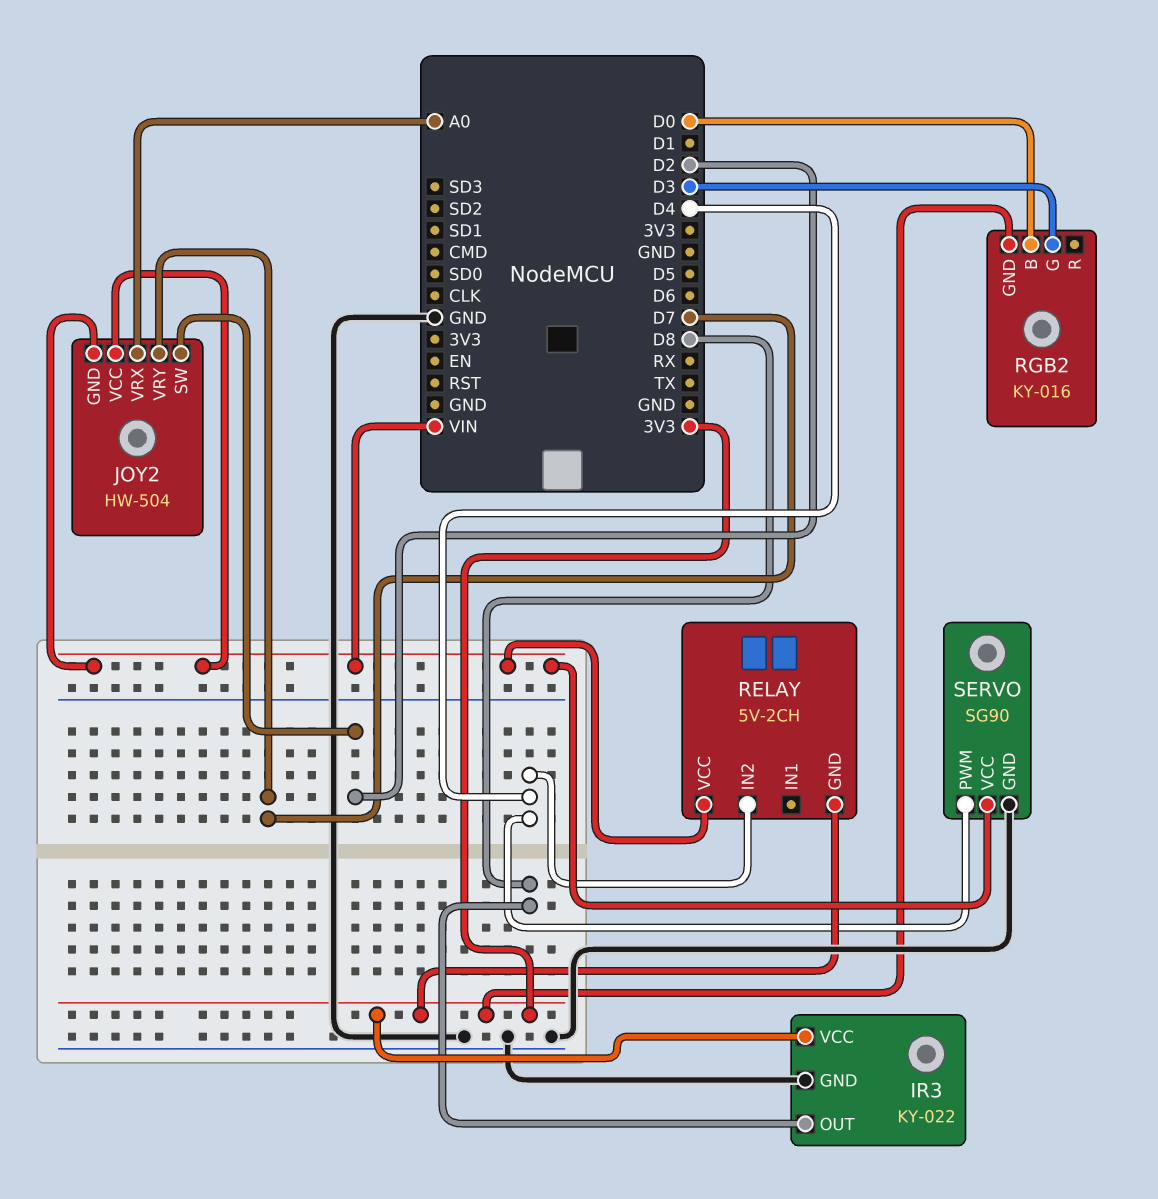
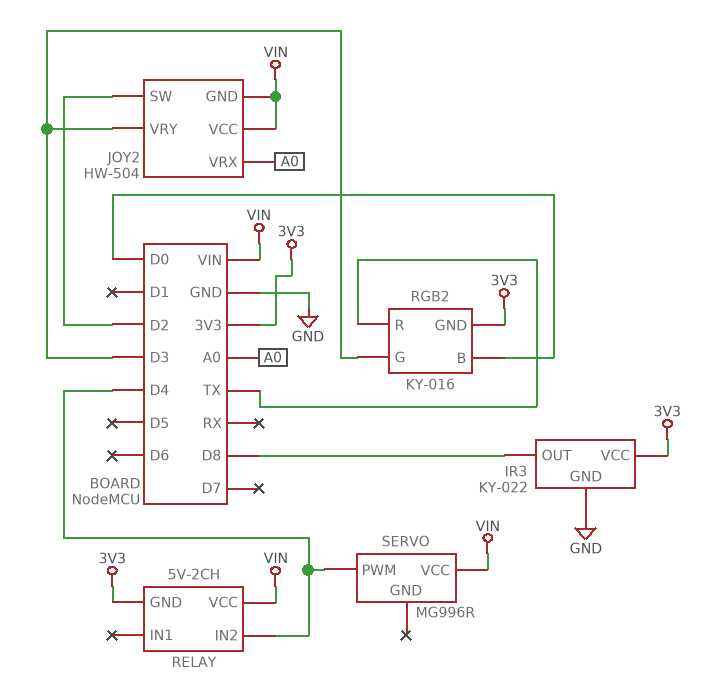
JOY2 pin VRY: D7 -> D3
RGB2 pin R: none -> TX
SERVO: SG90 -> MG996R
SERVO pin GND: GND -> none

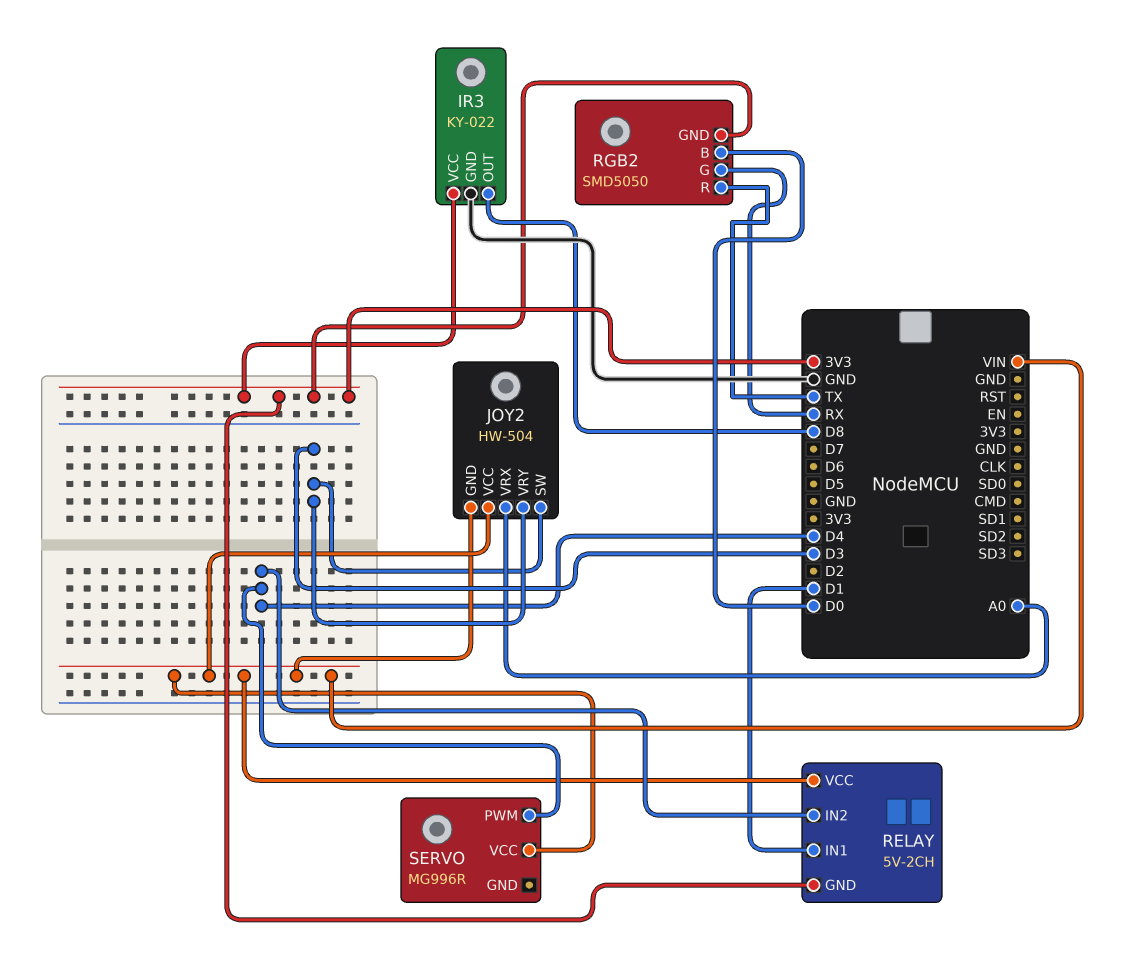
JOY2 pin SW: D2 -> D3
RELAY pin IN1: none -> D1
RGB2: KY-016 -> SMD5050
RGB2 pin G: D3 -> RX

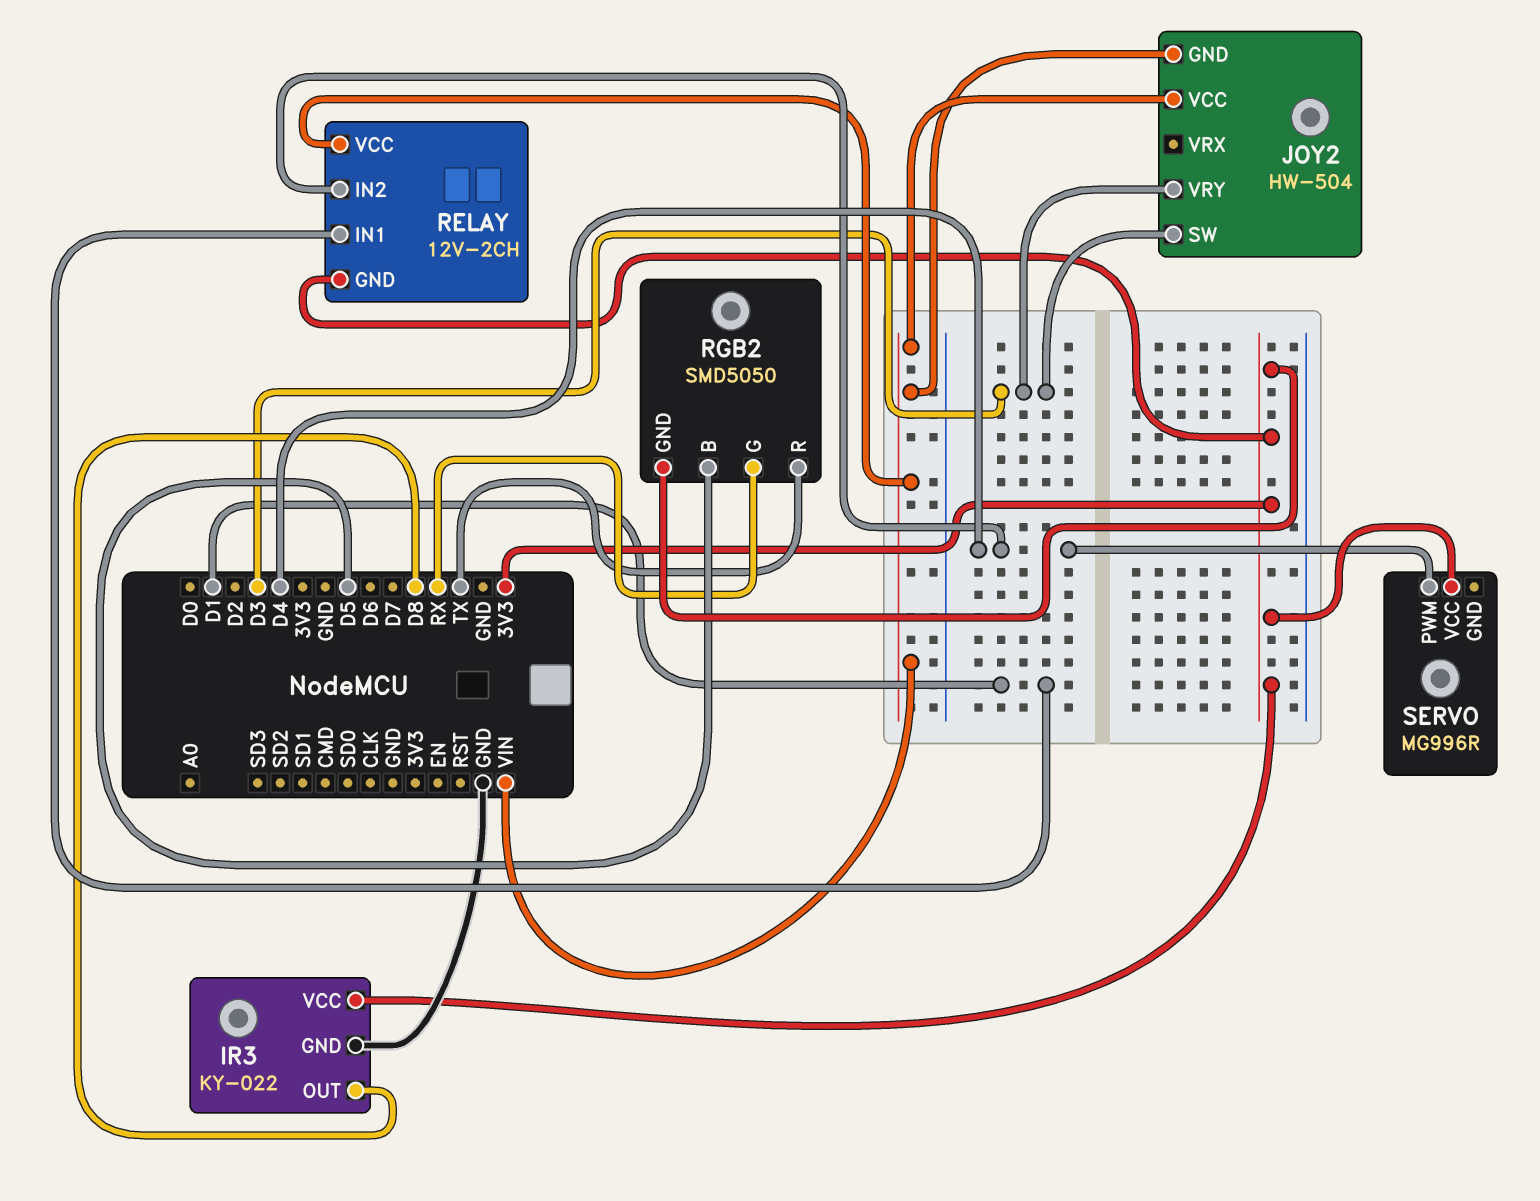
JOY2 pin VRX: A0 -> none
RELAY: 5V-2CH -> 12V-2CH
RGB2 pin B: D0 -> D5
SERVO pin VCC: VIN -> 3V3

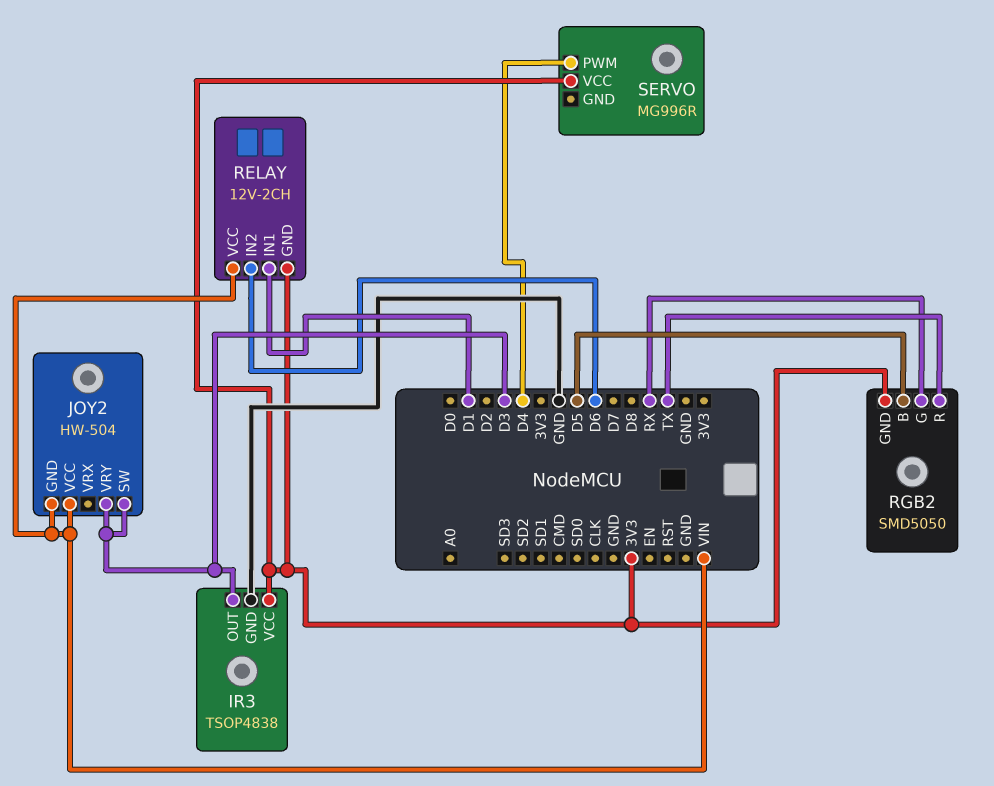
IR3: KY-022 -> TSOP4838
IR3 pin OUT: D8 -> D3
RELAY pin IN2: D4 -> D6

